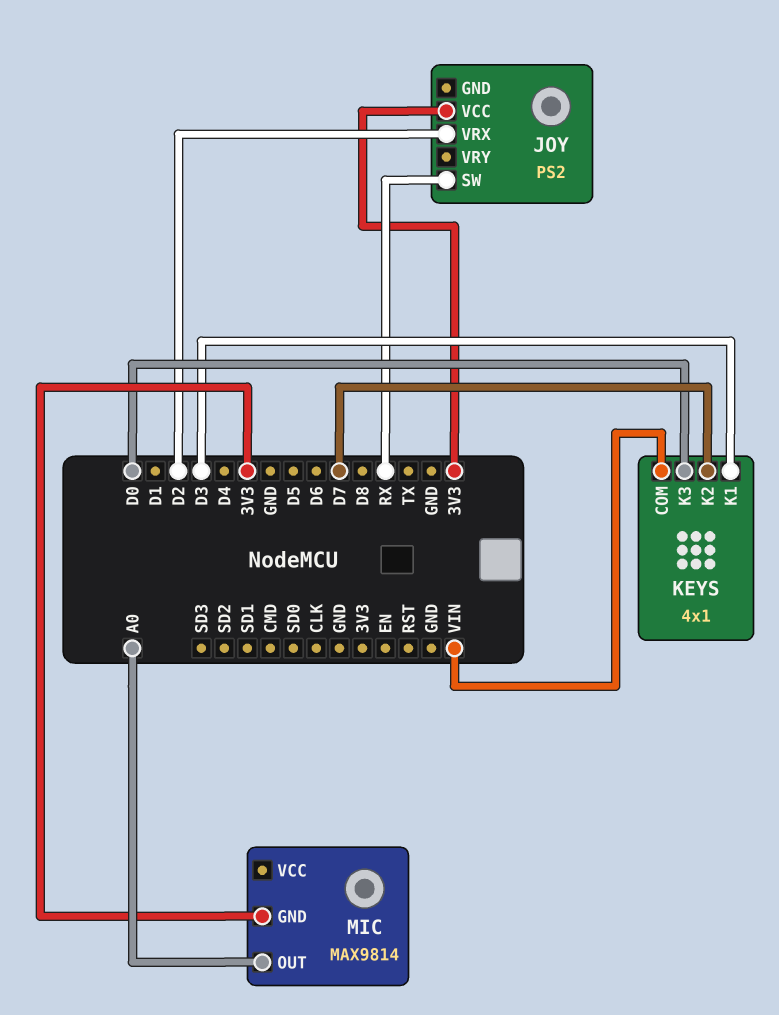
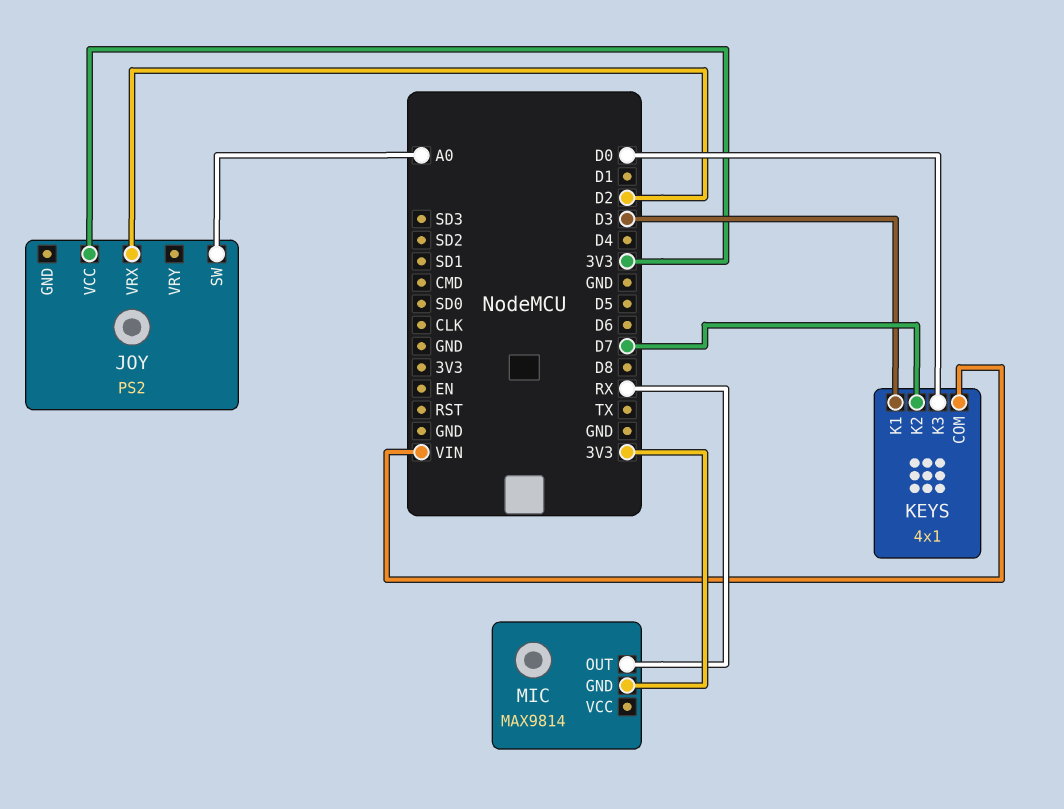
JOY pin SW: RX -> A0
MIC pin OUT: A0 -> RX

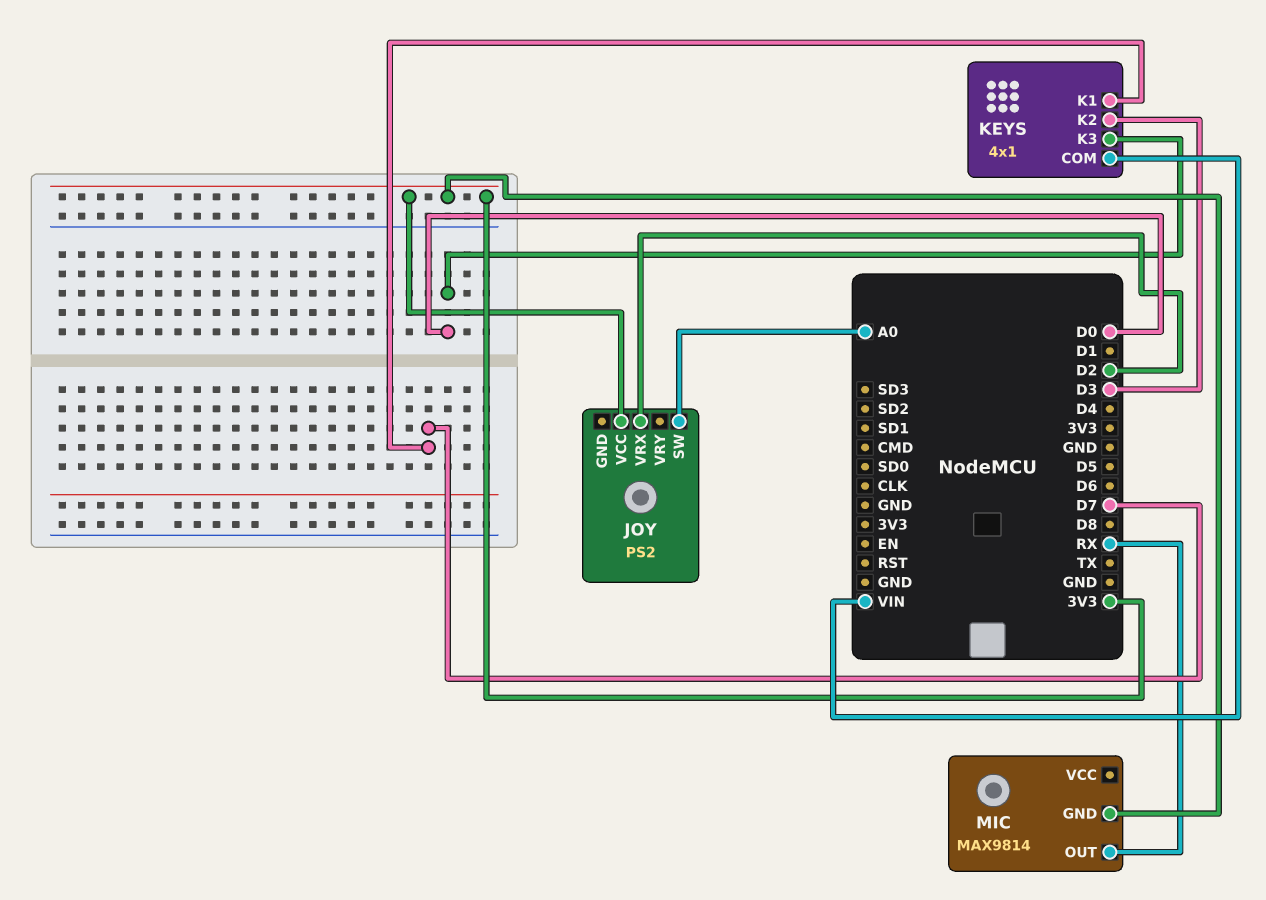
KEYS pin K1: D3 -> D7
KEYS pin K2: D7 -> D3

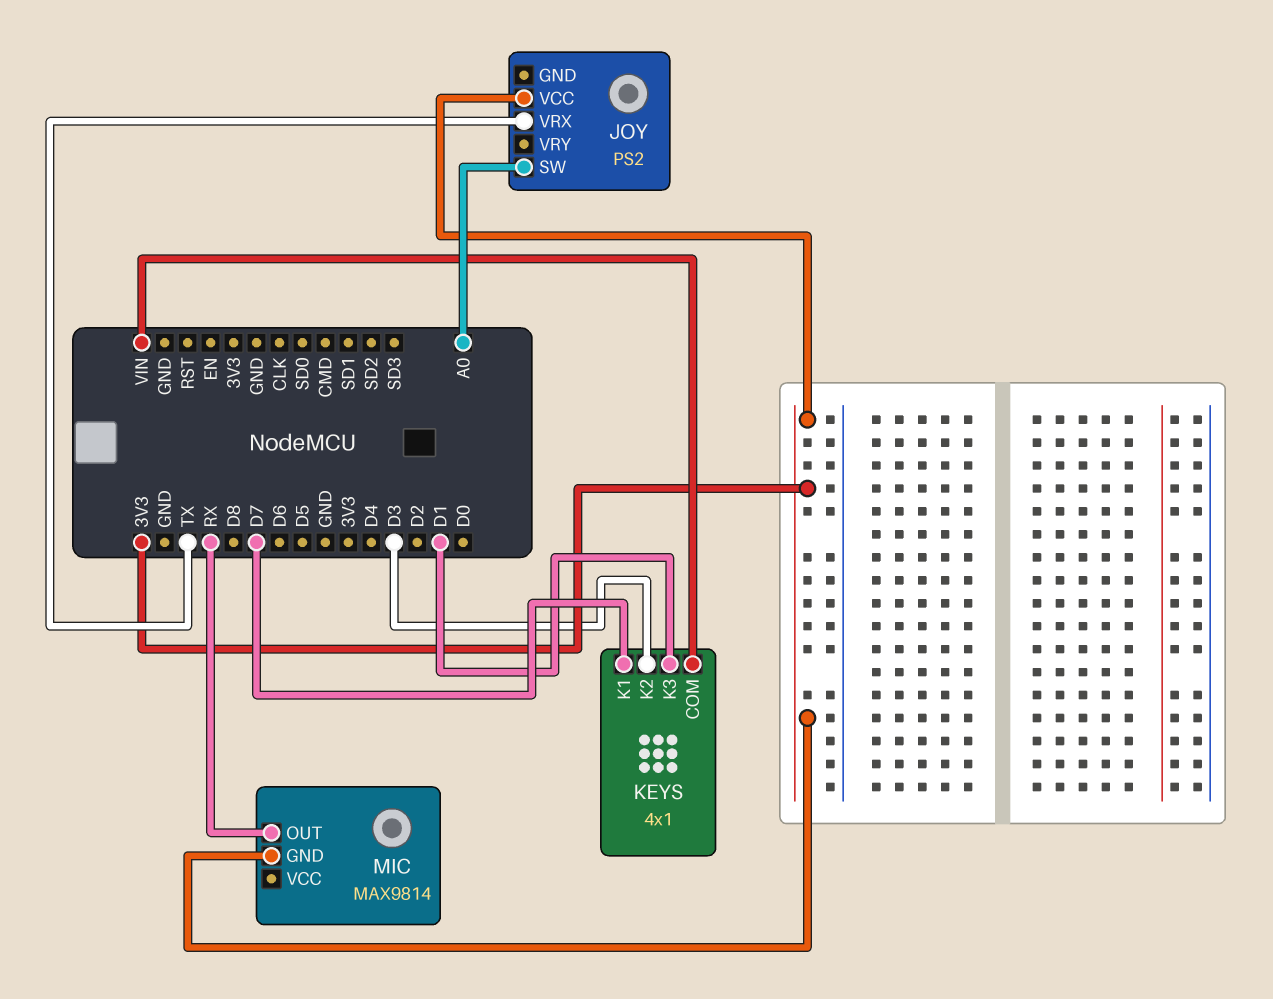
JOY pin VRX: D2 -> TX
KEYS pin K3: D0 -> D1

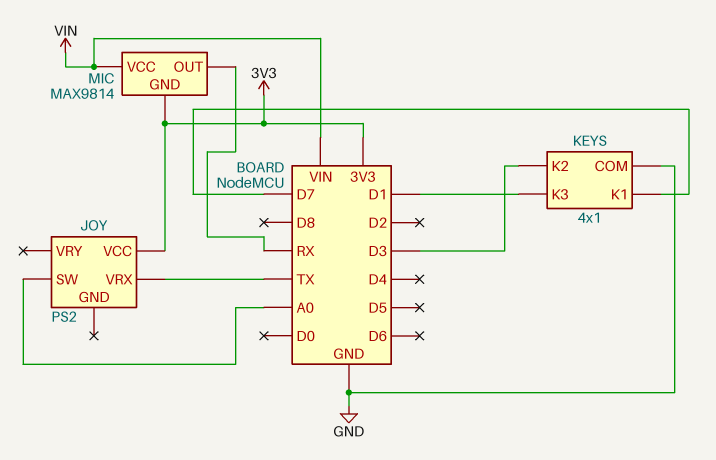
KEYS pin COM: VIN -> GND
MIC pin VCC: none -> VIN

